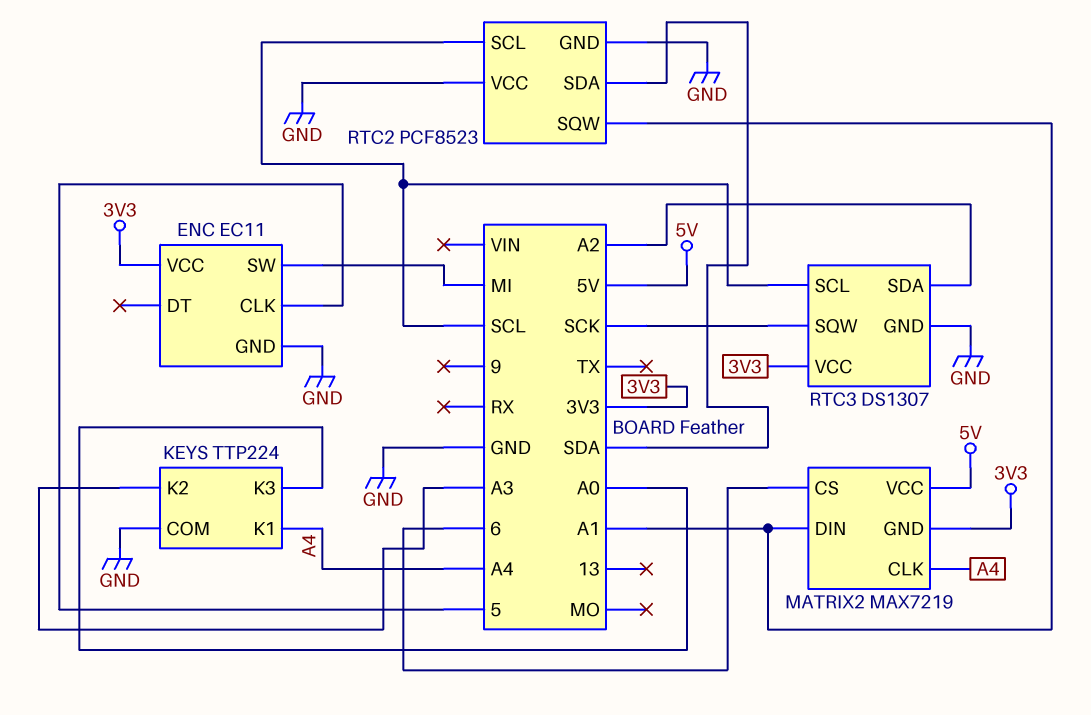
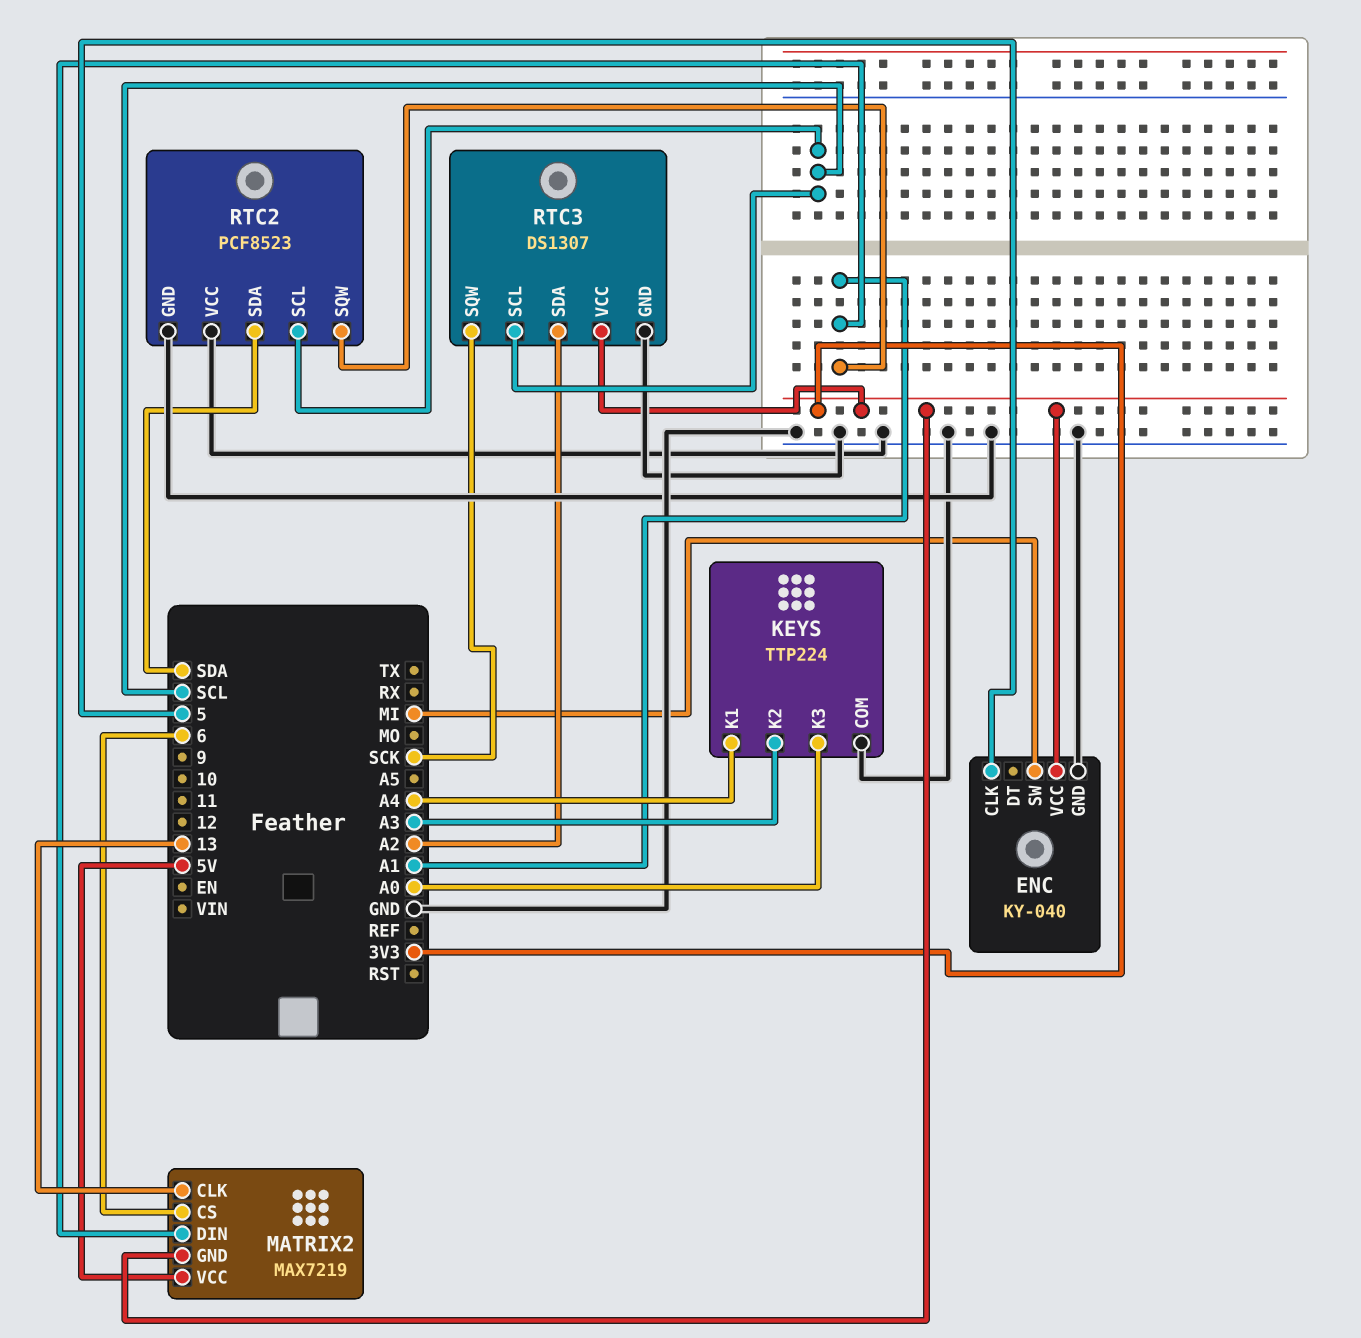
ENC: EC11 -> KY-040
MATRIX2 pin CLK: A4 -> 13

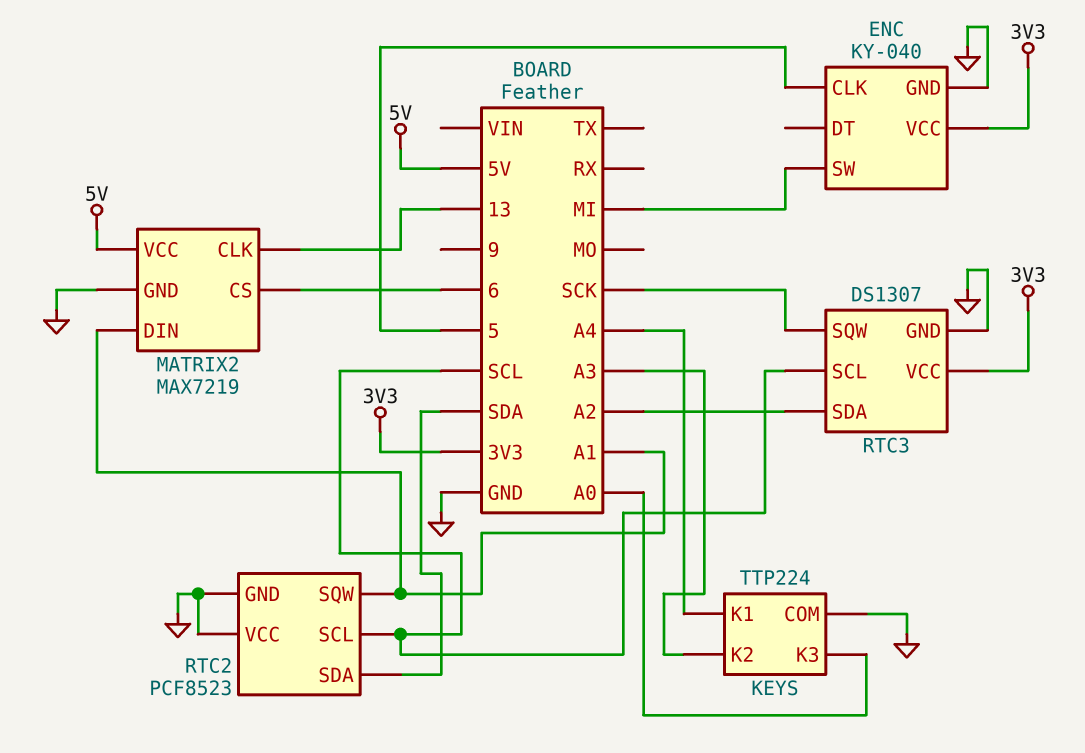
MATRIX2 pin GND: 3V3 -> GND

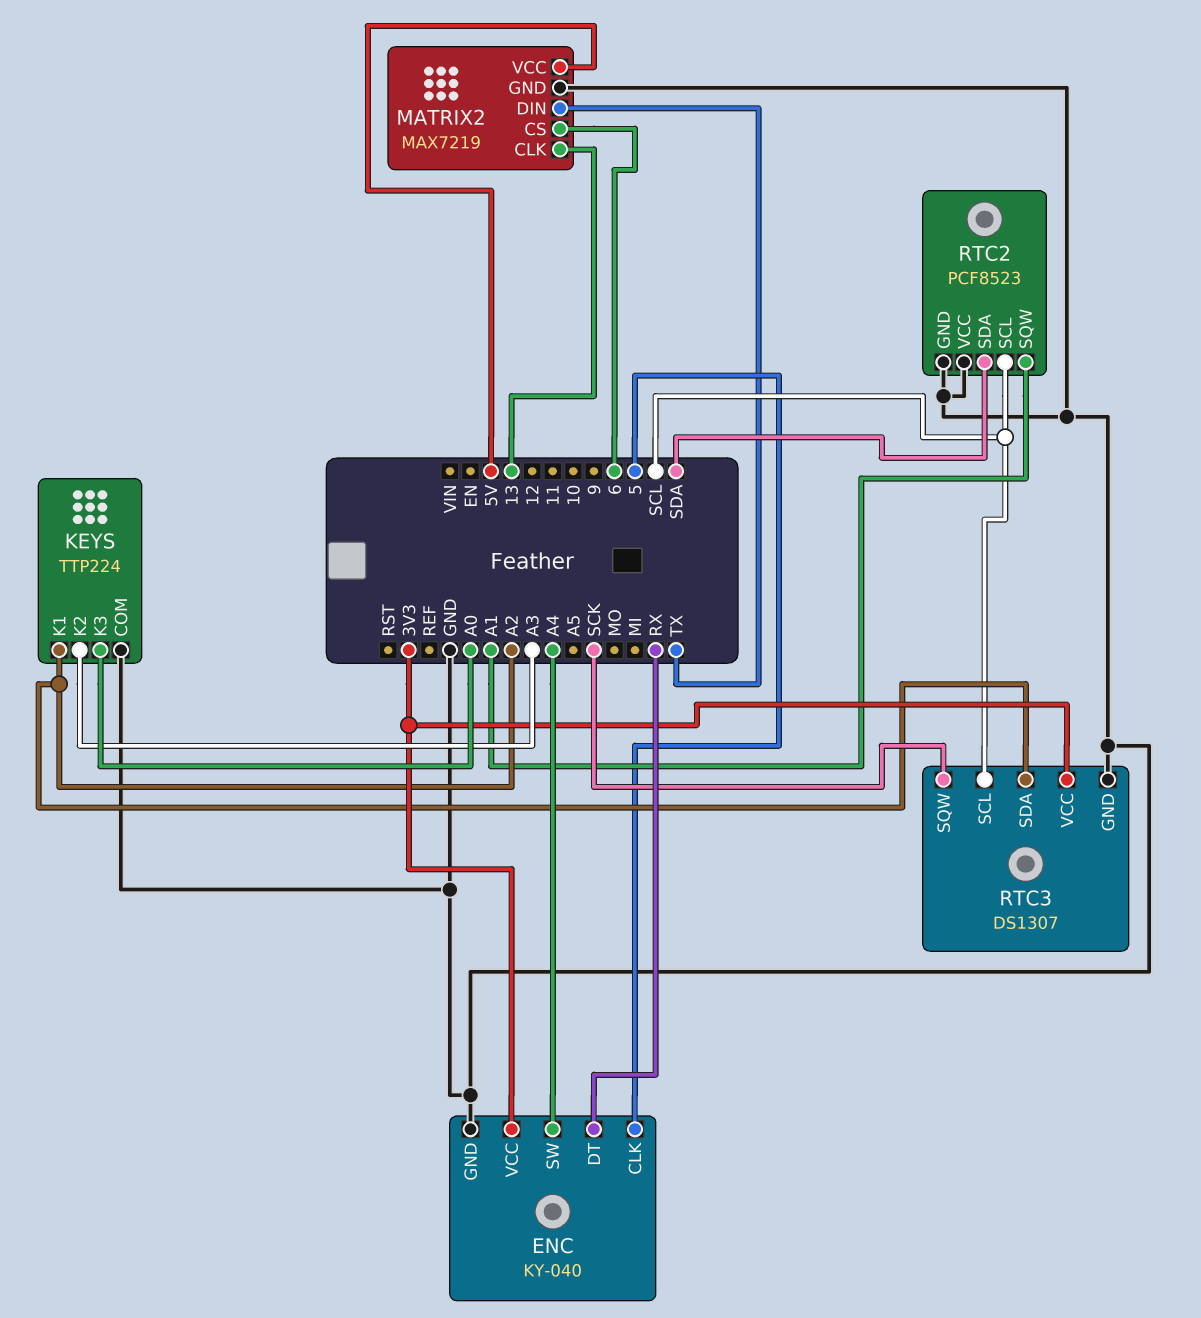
ENC pin DT: none -> RX
ENC pin SW: MI -> A4
KEYS pin K1: A4 -> A2
MATRIX2 pin DIN: A1 -> TX

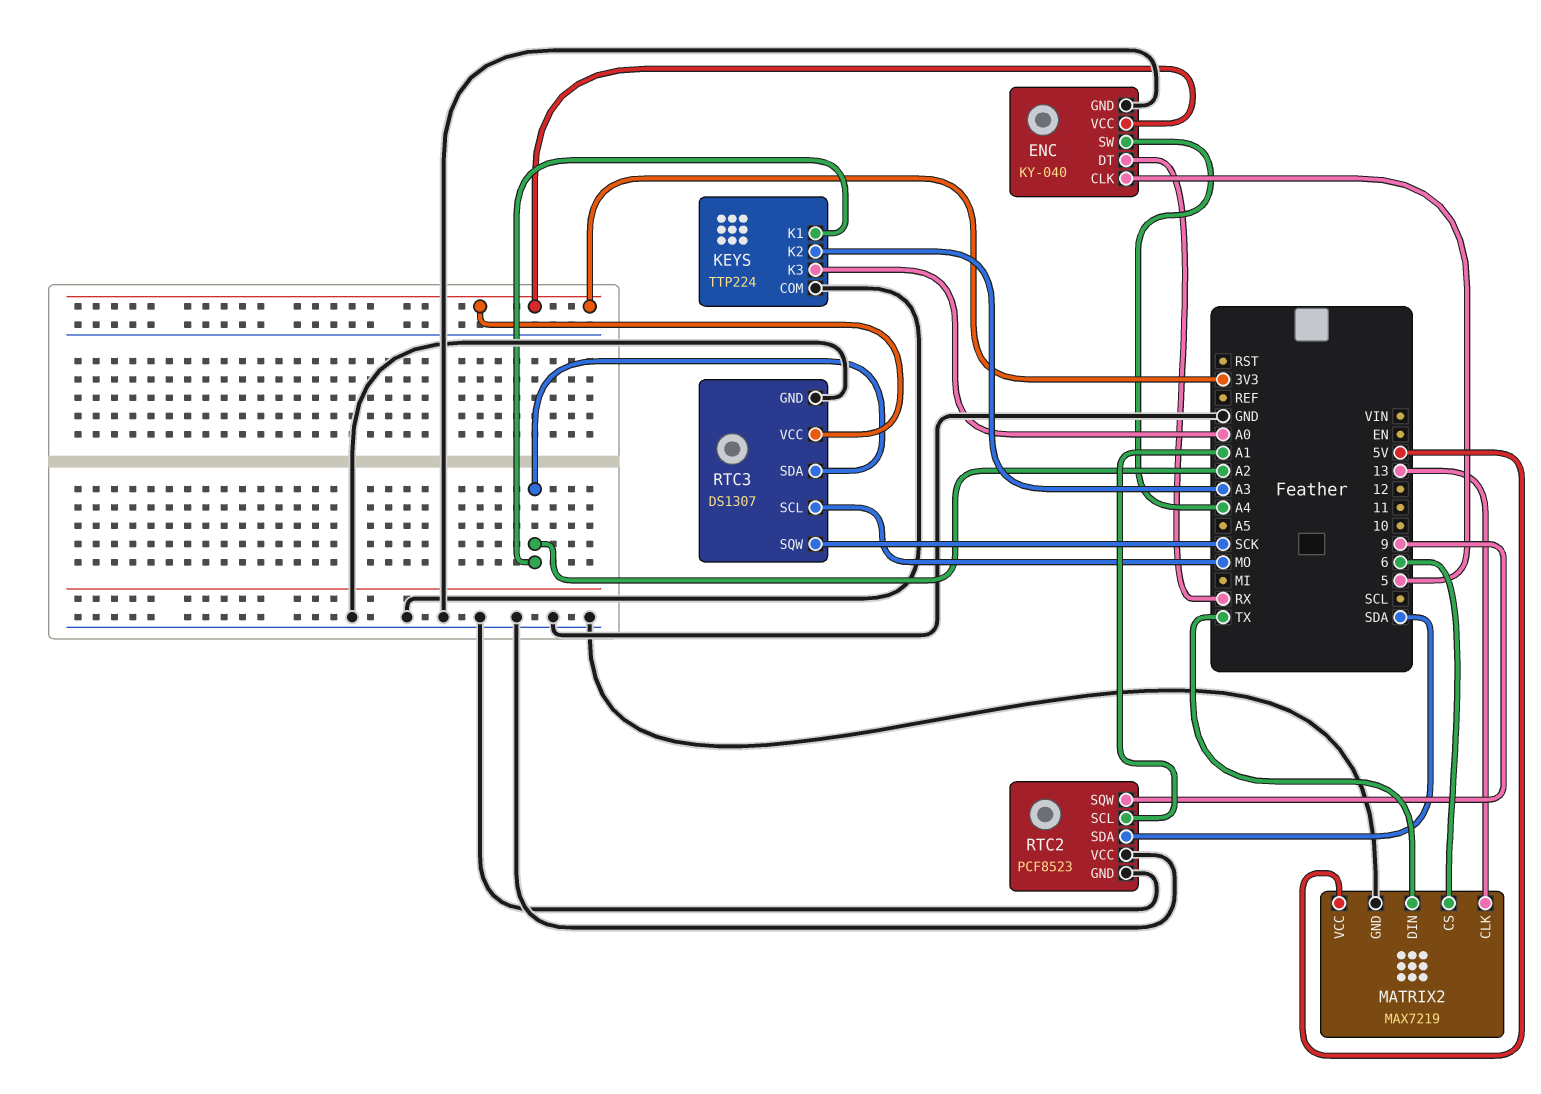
RTC2 pin SCL: SCL -> A1
RTC2 pin SQW: A1 -> 9
RTC3 pin SCL: SCL -> MO

